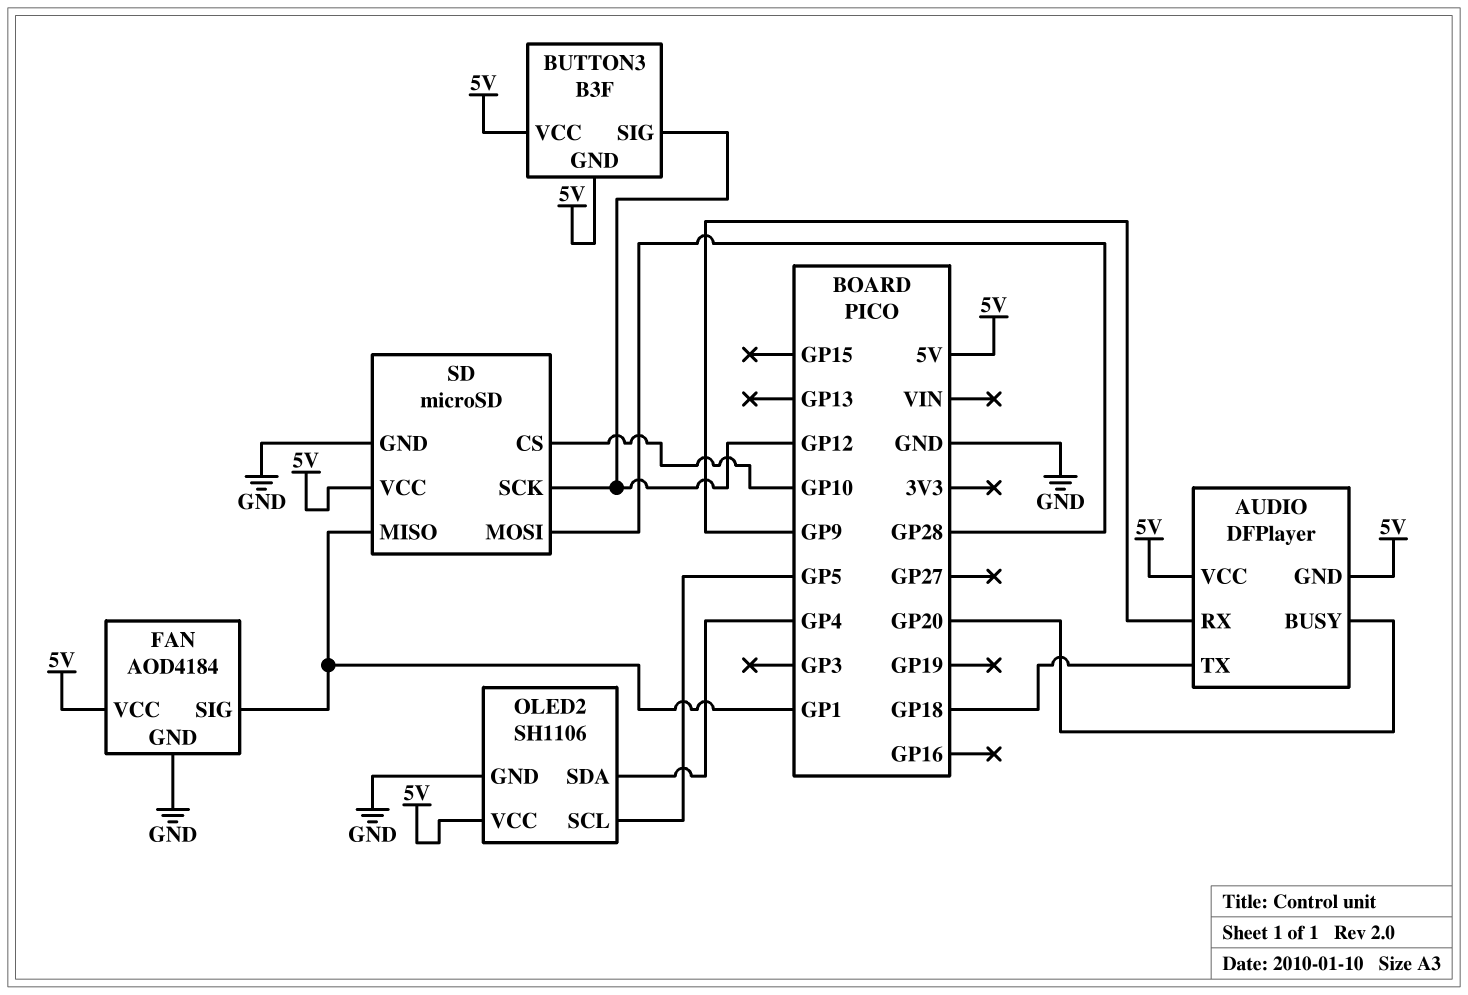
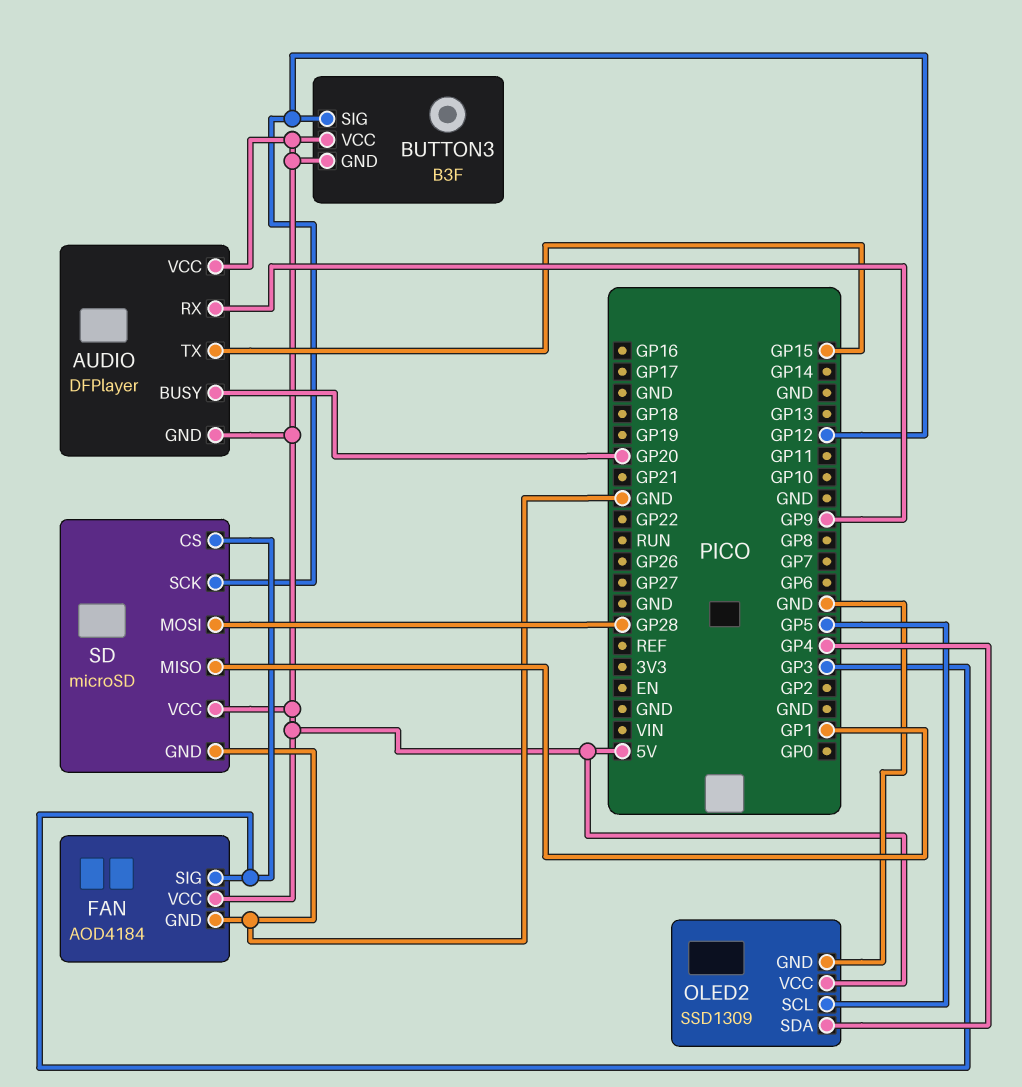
AUDIO pin TX: GP18 -> GP15
FAN pin SIG: GP1 -> GP3
OLED2: SH1106 -> SSD1309
SD pin CS: GP10 -> GP3

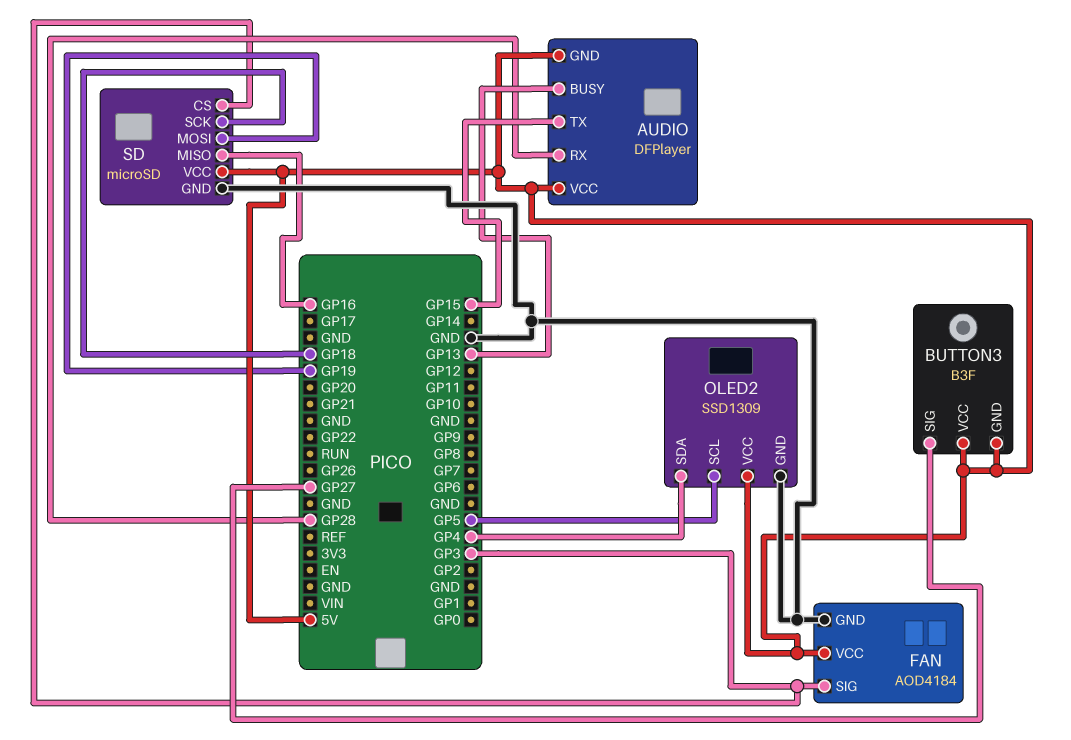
AUDIO pin BUSY: GP20 -> GP13
AUDIO pin RX: GP9 -> GP28
BUTTON3 pin SIG: GP12 -> GP27
SD pin MISO: GP1 -> GP16
SD pin MOSI: GP28 -> GP19
SD pin SCK: GP12 -> GP18

